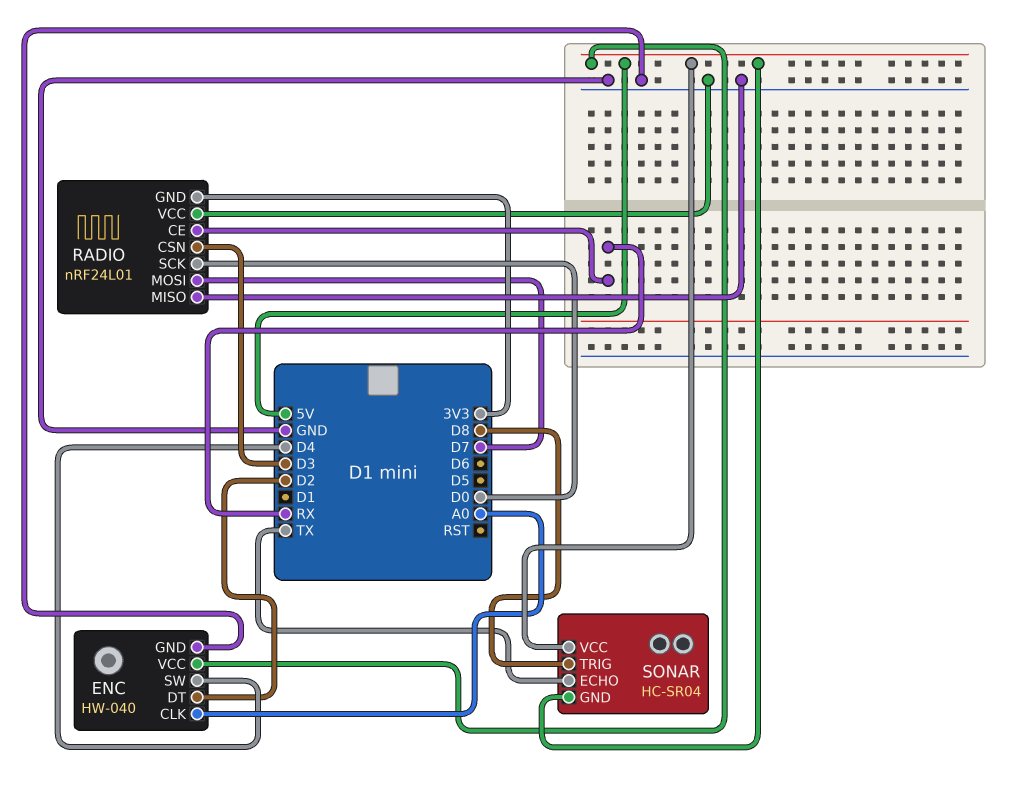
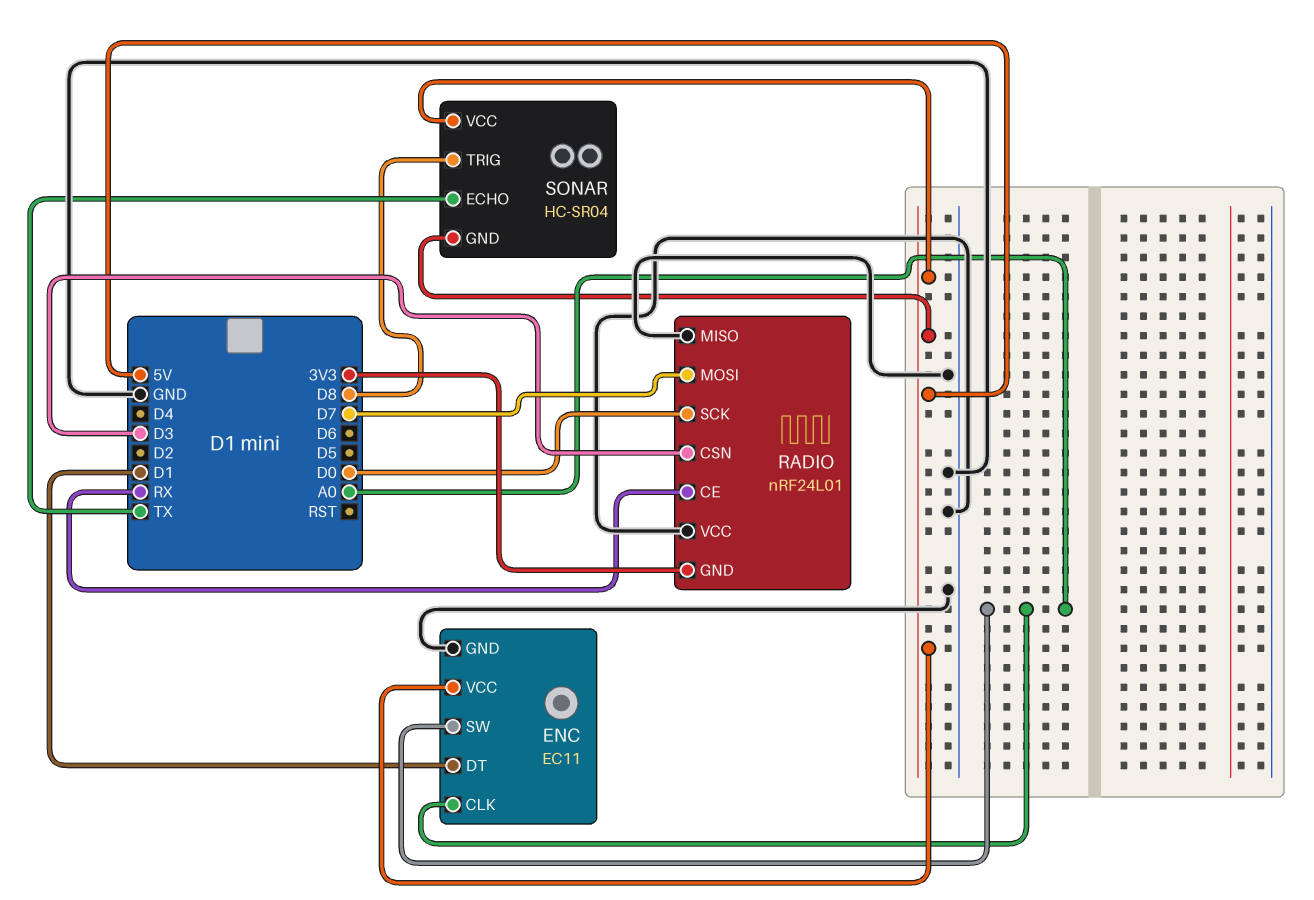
ENC: HW-040 -> EC11
ENC pin DT: D2 -> D1
ENC pin SW: D4 -> A0

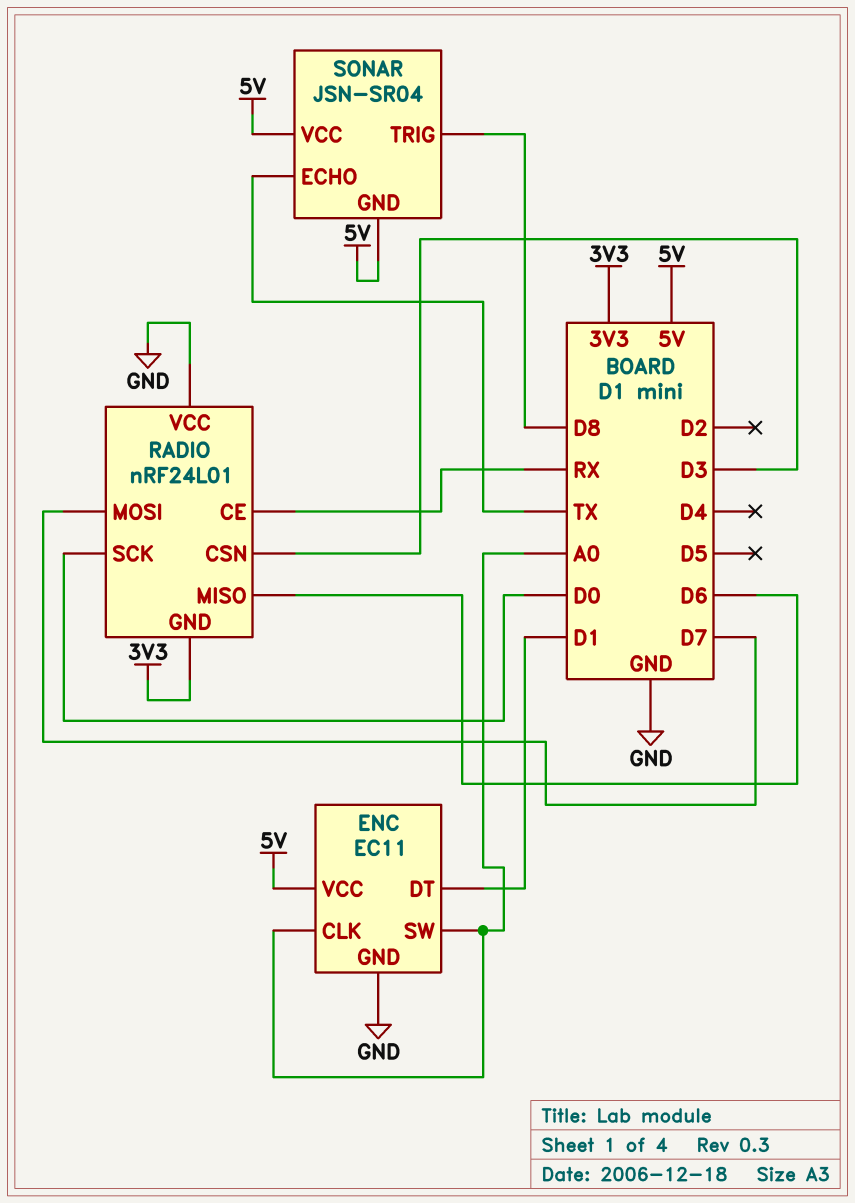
RADIO pin MISO: GND -> D6
SONAR: HC-SR04 -> JSN-SR04

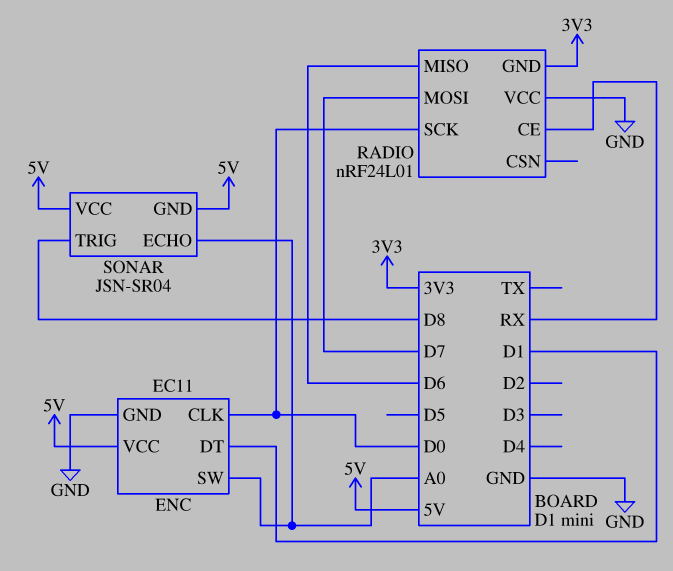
ENC pin CLK: A0 -> D0
RADIO pin CSN: D3 -> none
SONAR pin ECHO: TX -> A0

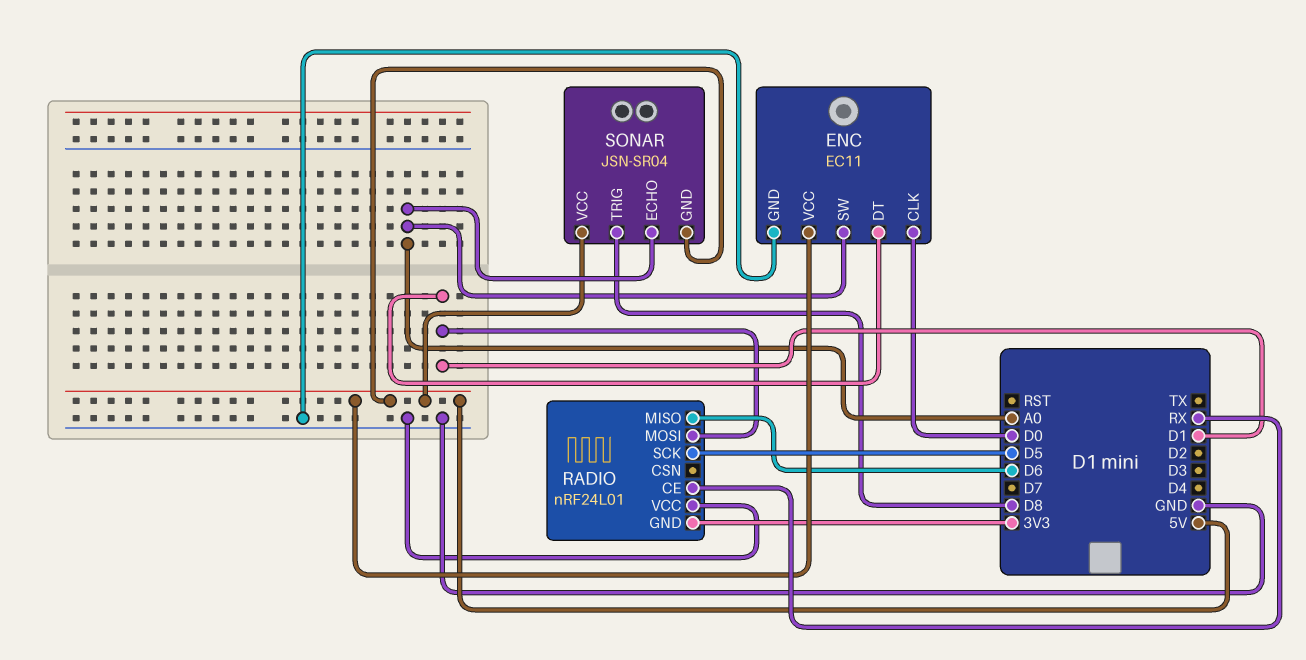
RADIO pin MOSI: D7 -> D1
RADIO pin SCK: D0 -> D5

